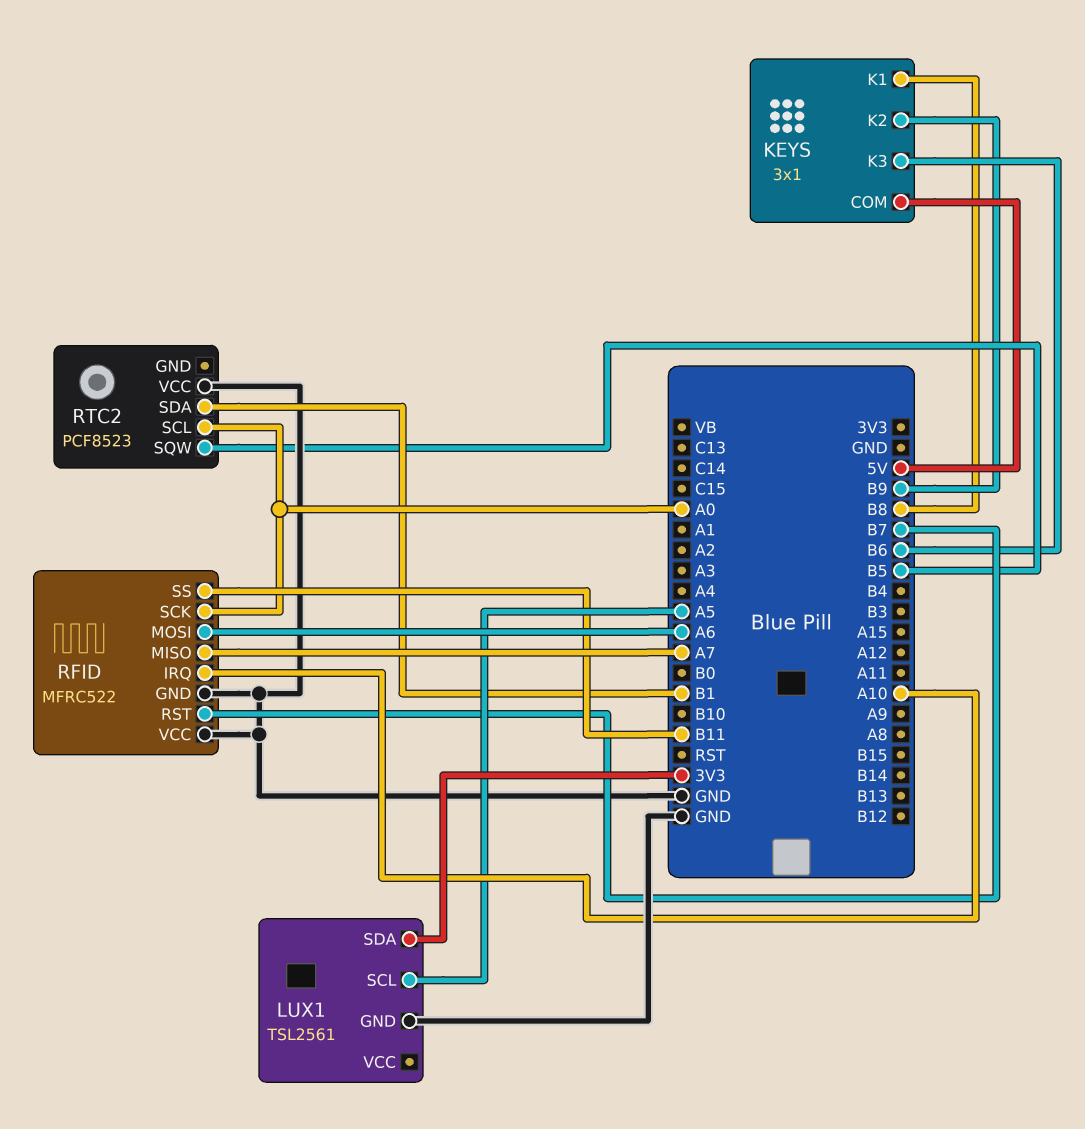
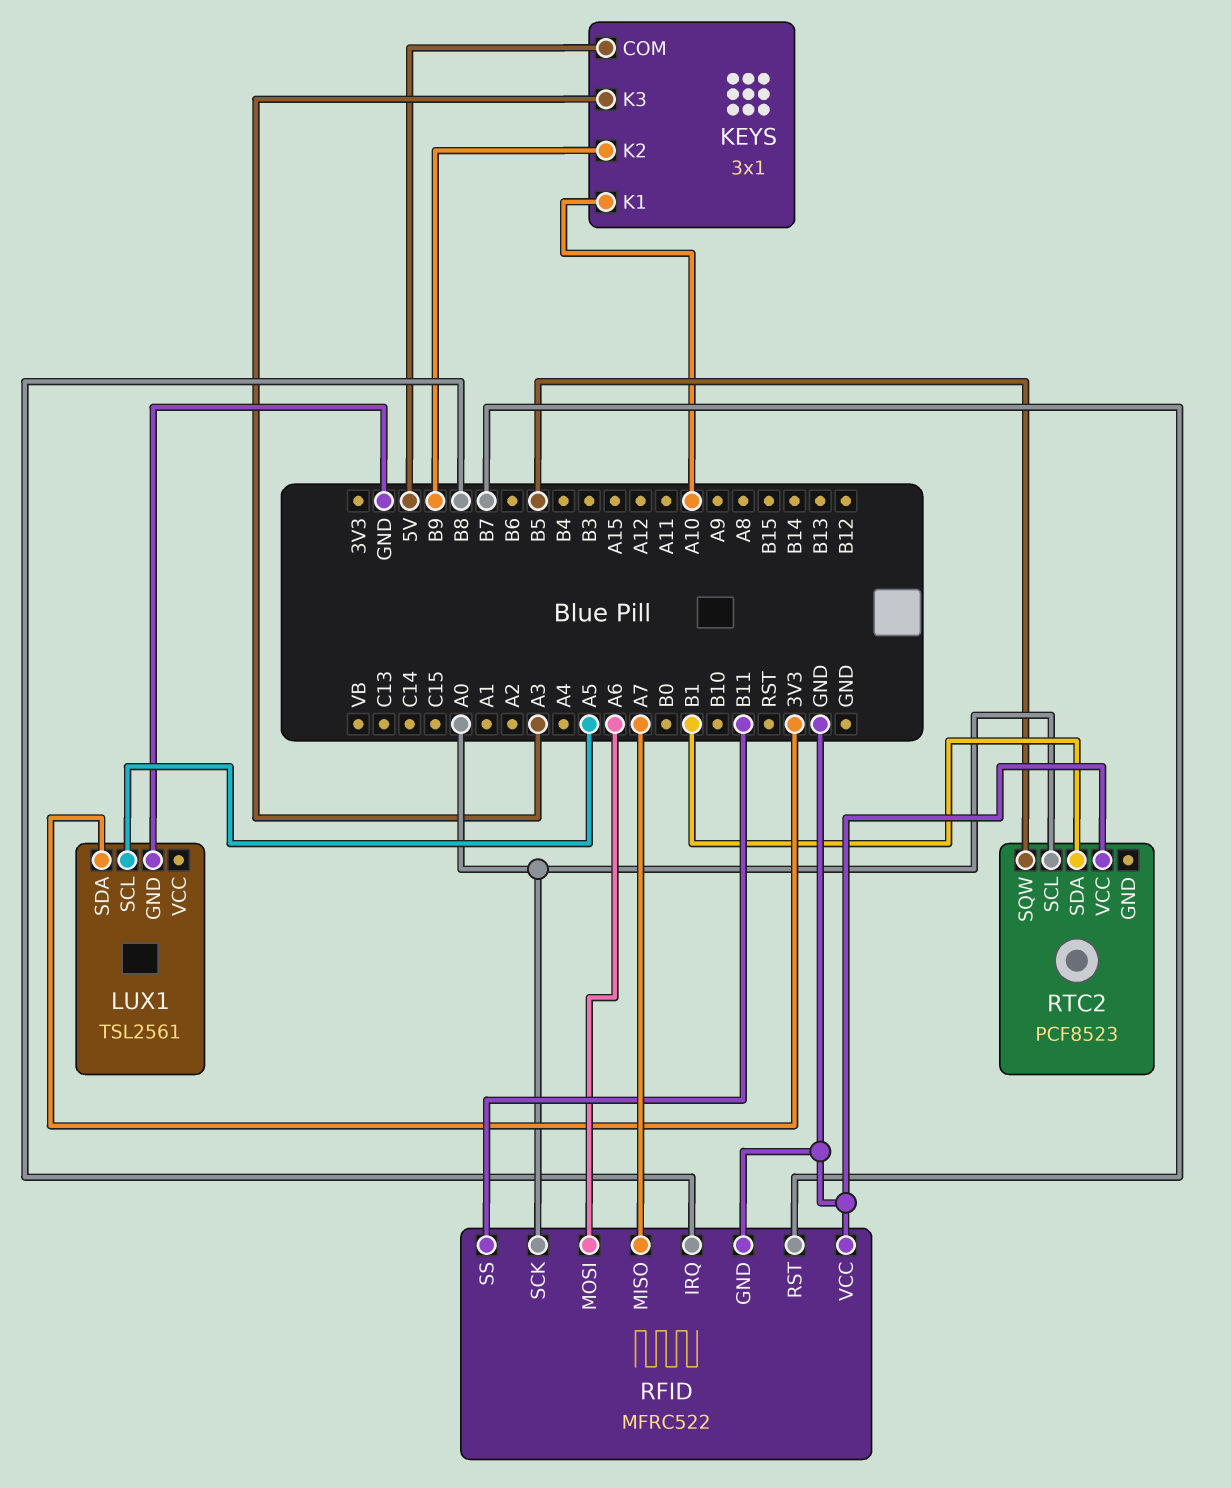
KEYS pin K1: B8 -> A10
KEYS pin K3: B6 -> A3
RFID pin IRQ: A10 -> B8

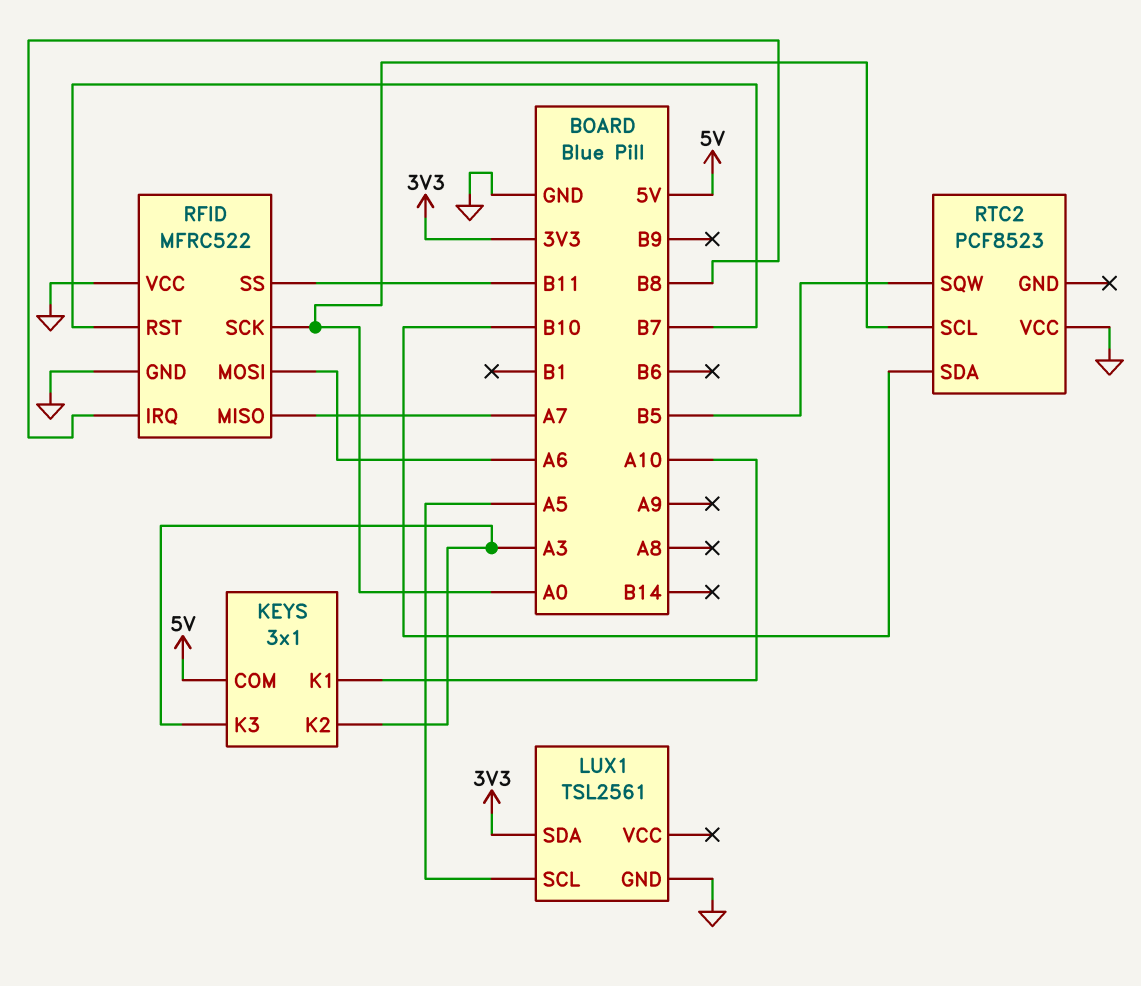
KEYS pin K2: B9 -> A3
RTC2 pin SDA: B1 -> B10

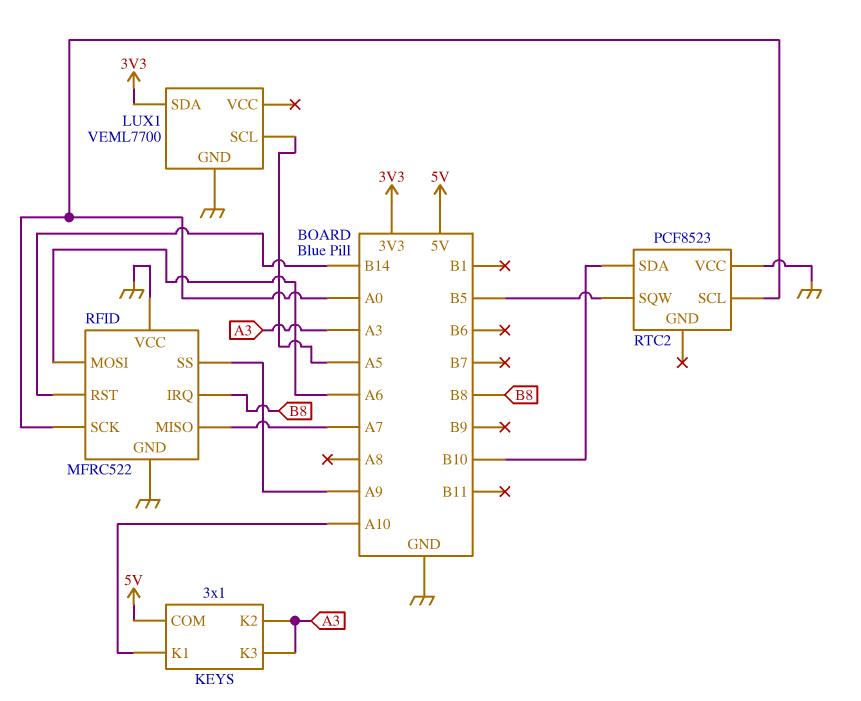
LUX1: TSL2561 -> VEML7700
RFID pin RST: B7 -> B14
RFID pin SS: B11 -> A9

